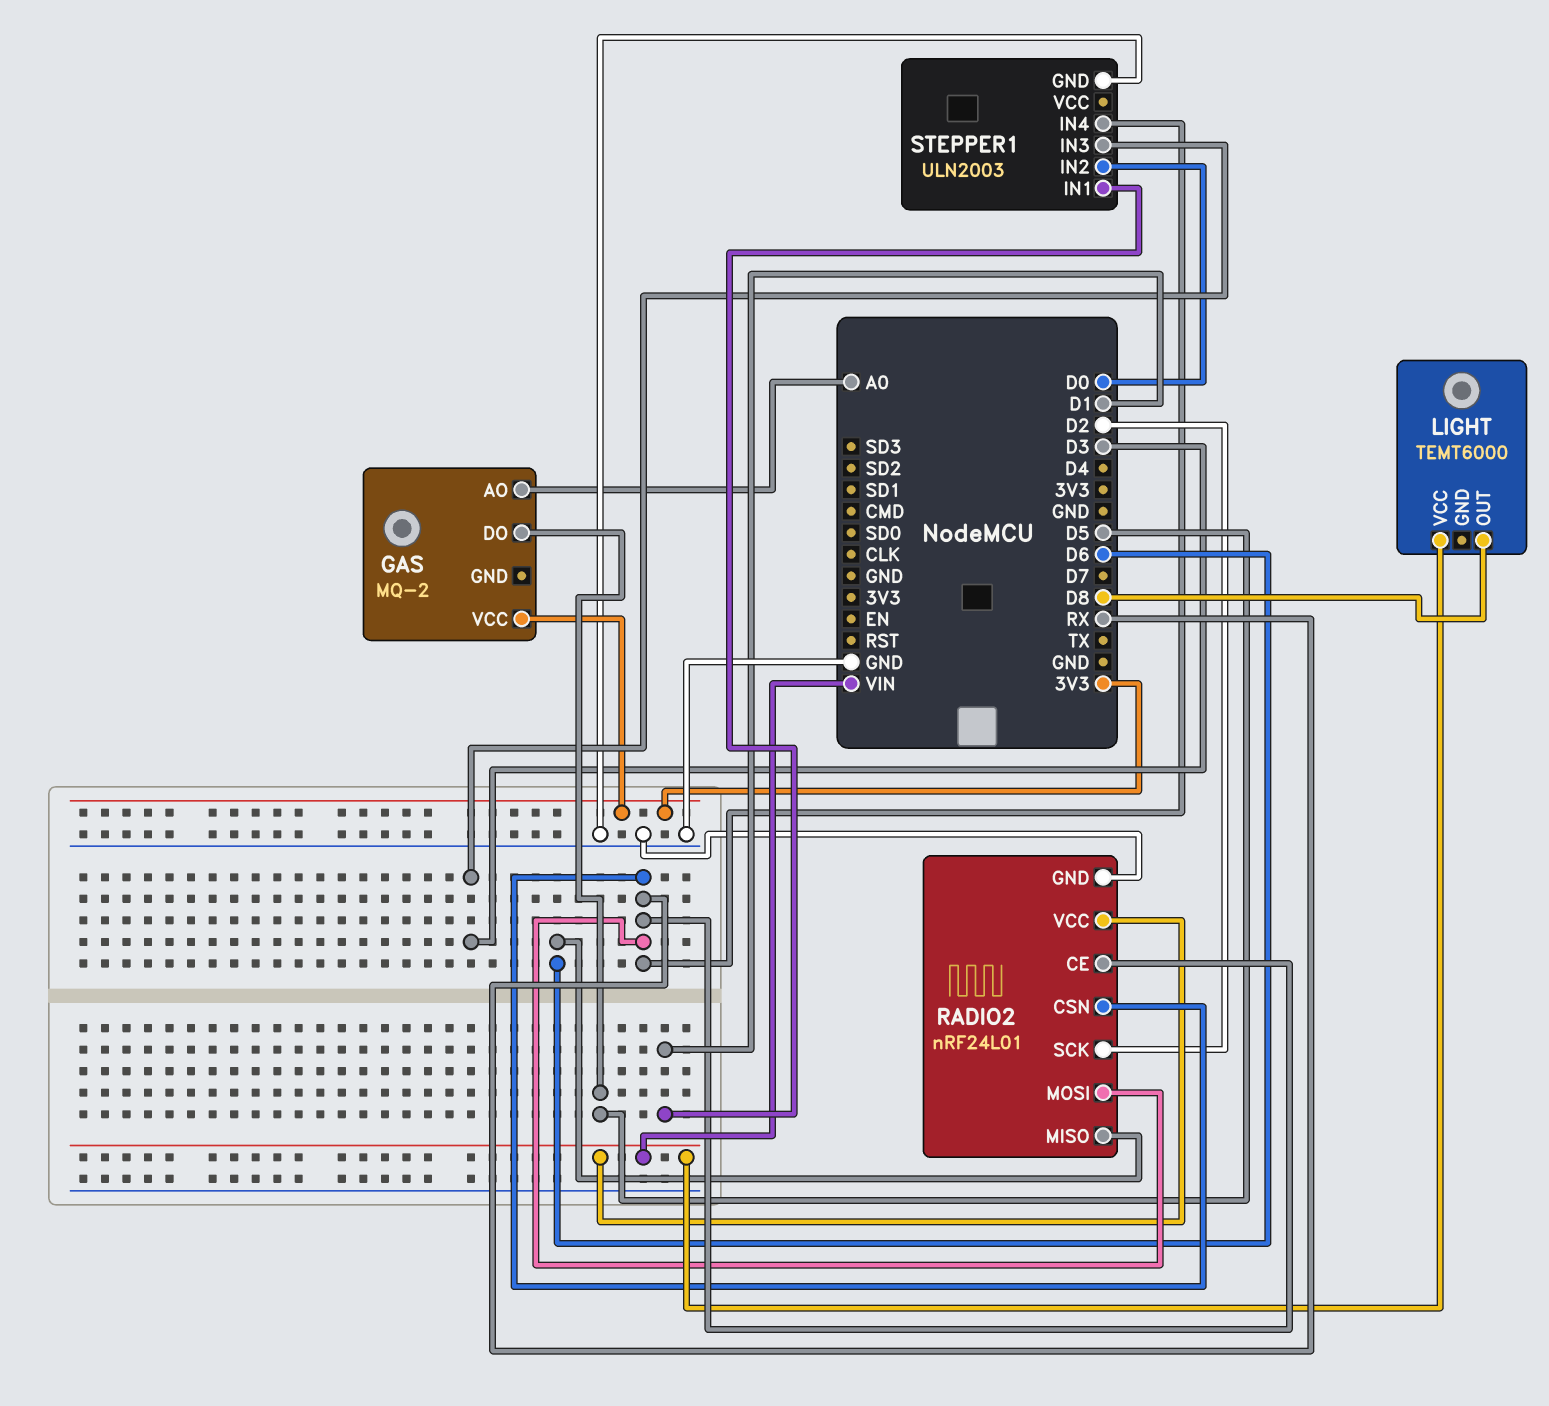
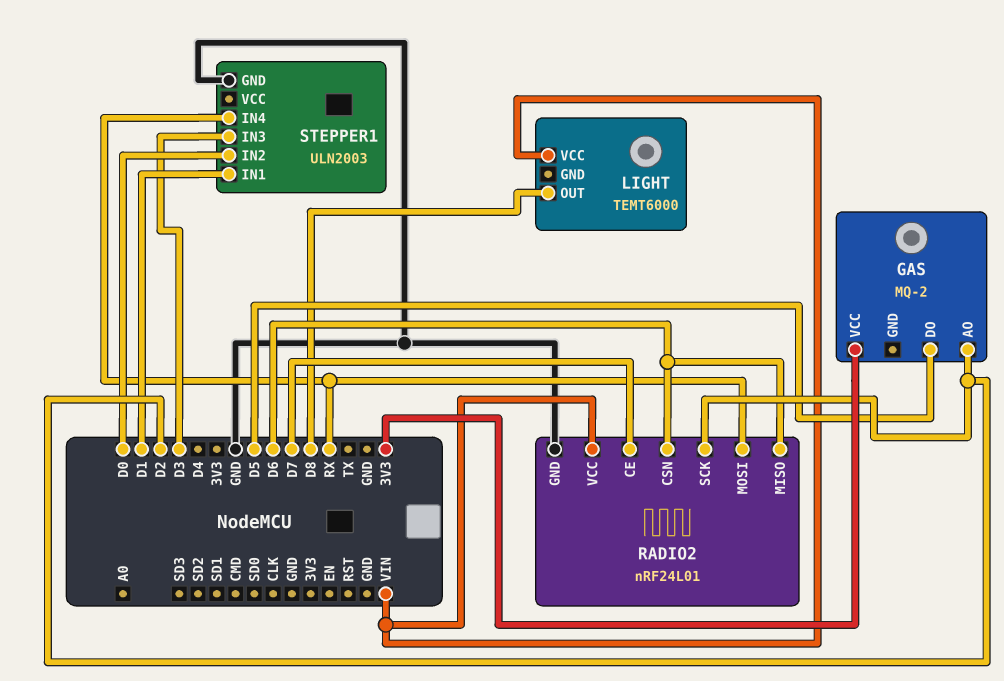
GAS pin AO: A0 -> D2
RADIO2 pin CE: RX -> D7
RADIO2 pin CSN: RX -> D6

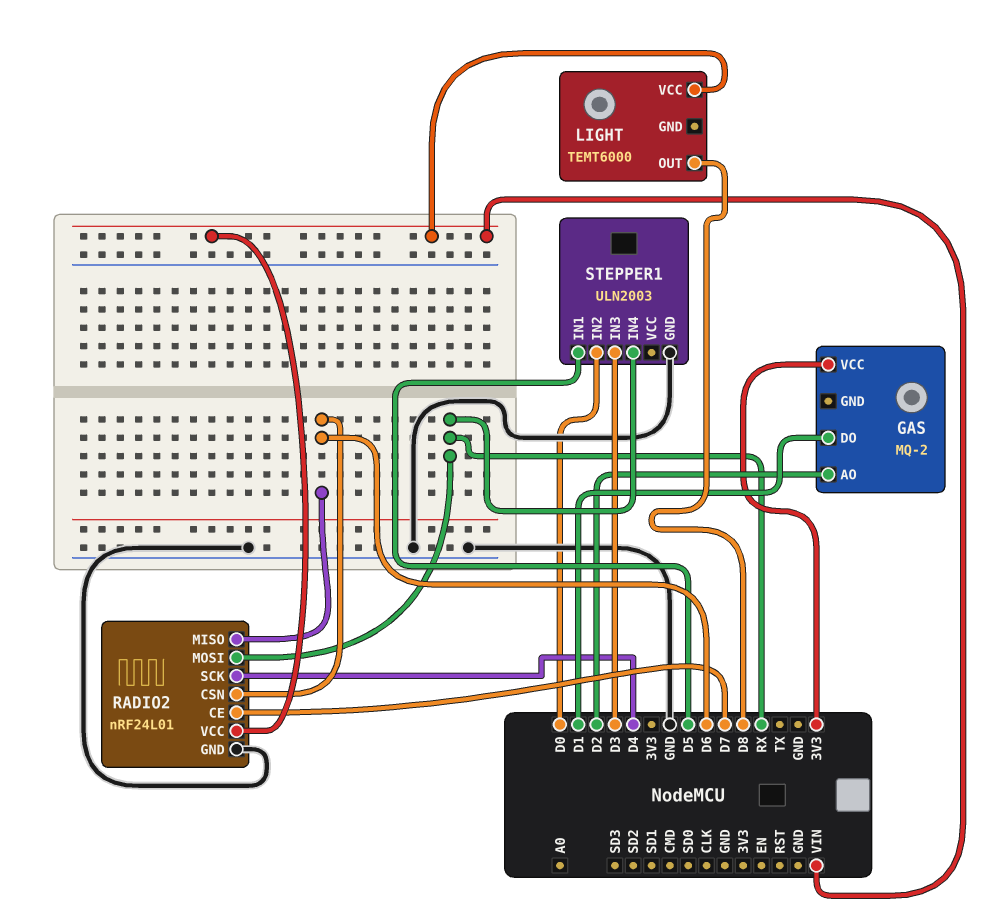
GAS pin DO: D5 -> D1
RADIO2 pin SCK: D2 -> D4
STEPPER1 pin IN1: D1 -> D5

